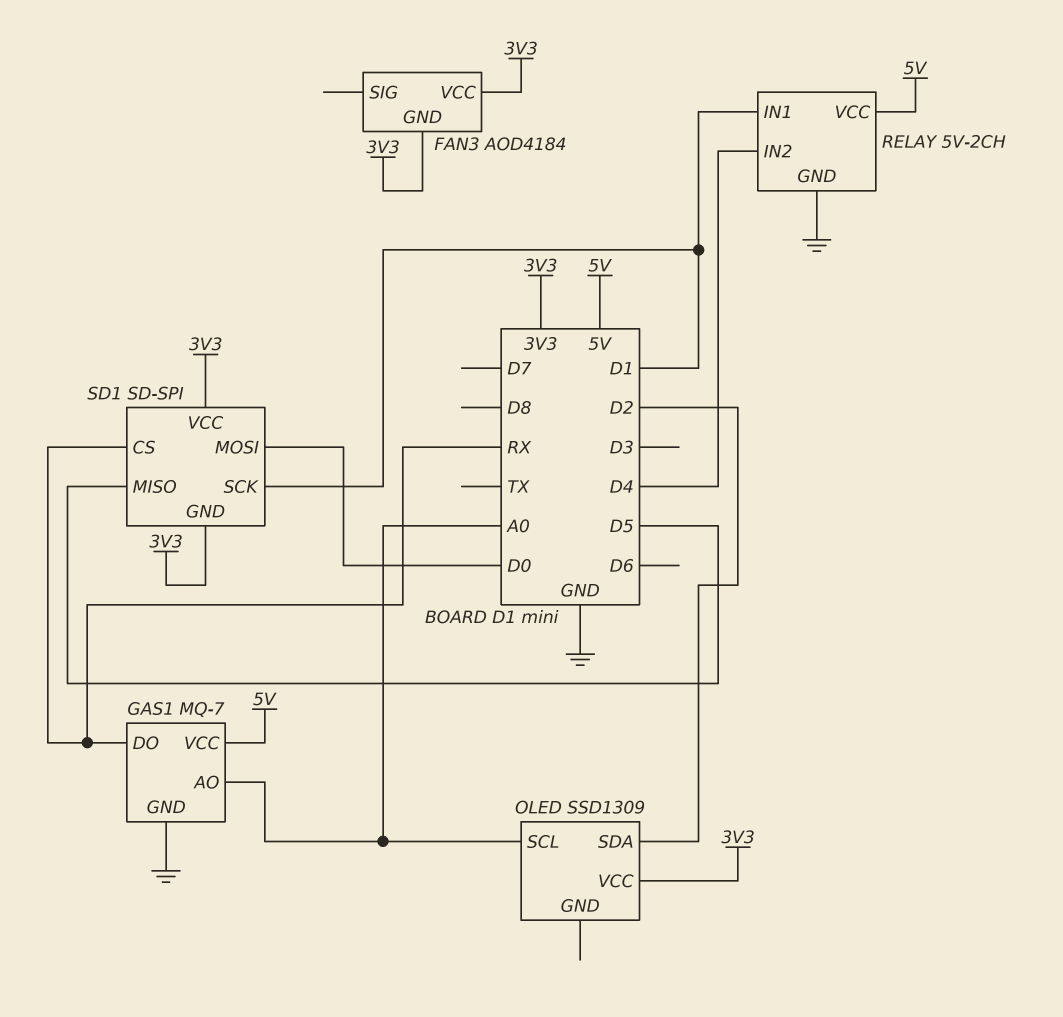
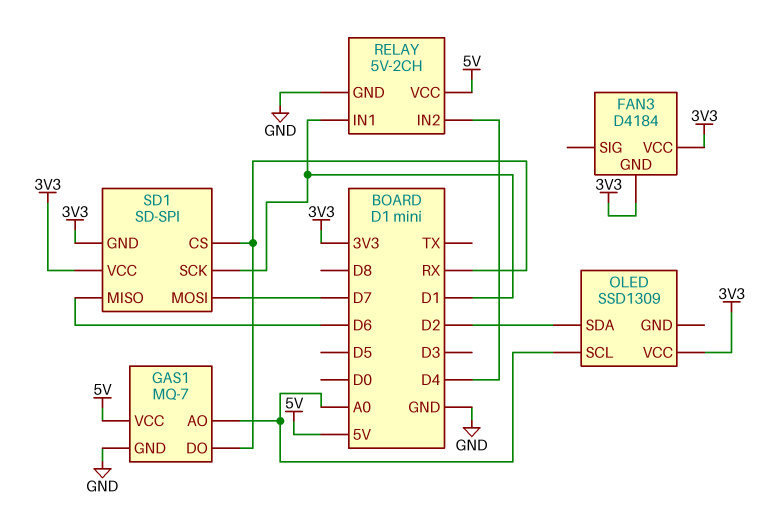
FAN3: AOD4184 -> D4184
SD1 pin MISO: D5 -> D6
SD1 pin MOSI: D0 -> D7

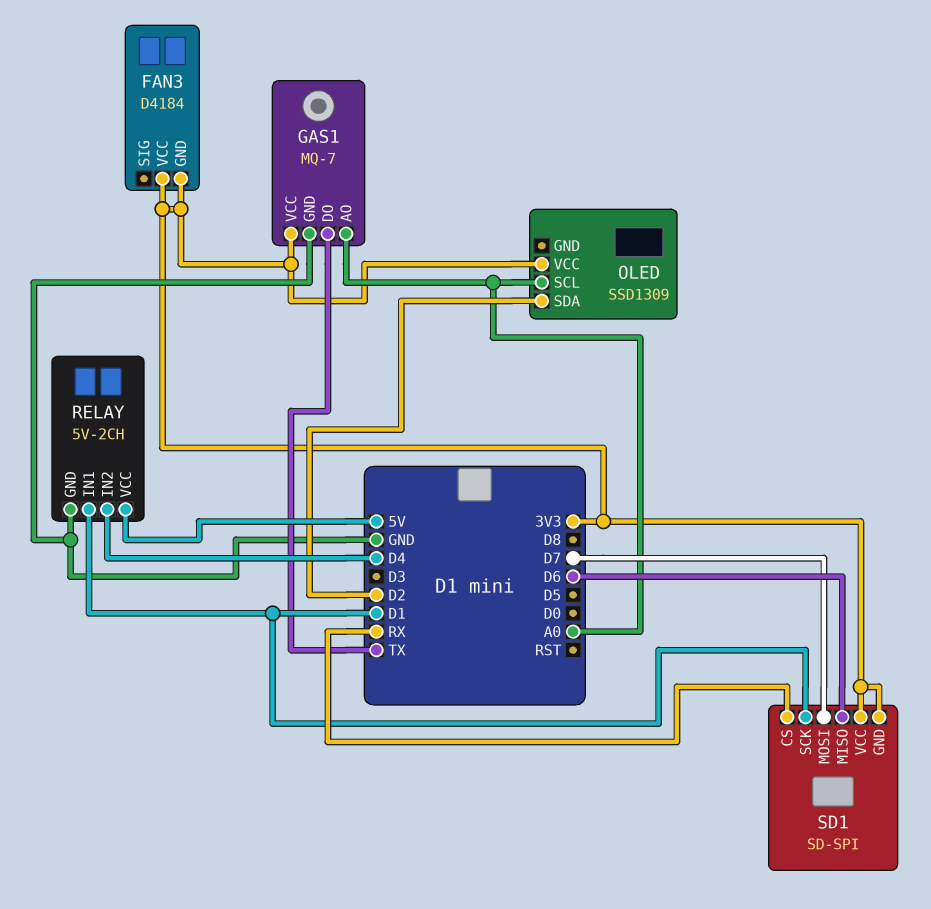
GAS1 pin DO: RX -> TX
GAS1 pin VCC: 5V -> 3V3

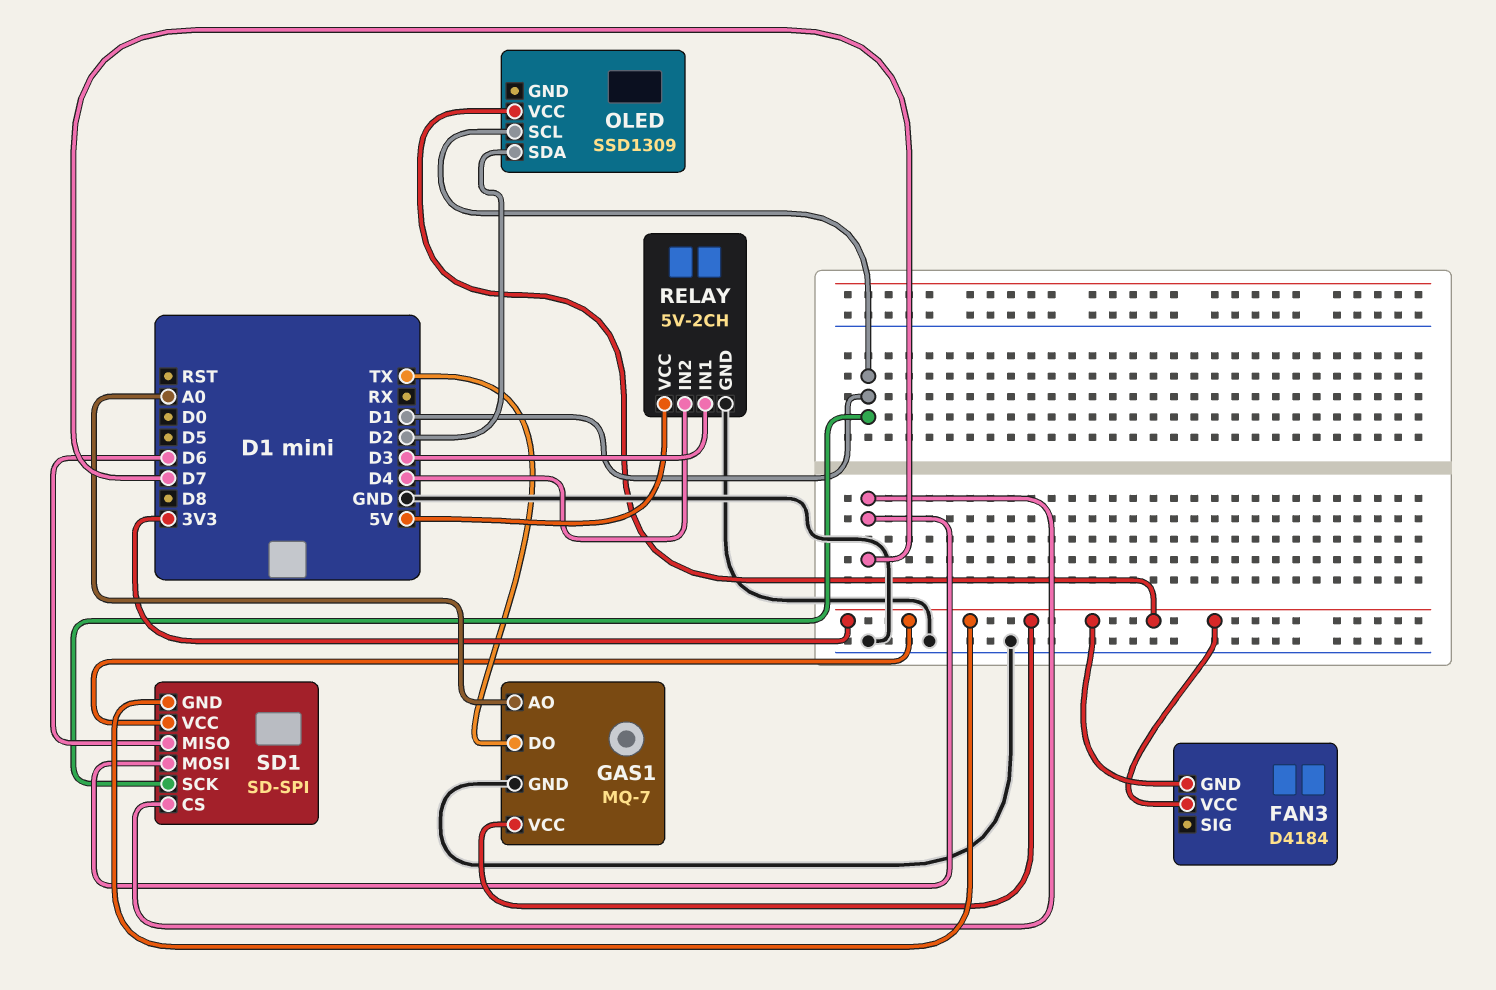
OLED pin SCL: A0 -> D1
RELAY pin IN1: D1 -> D3
SD1 pin CS: RX -> D7

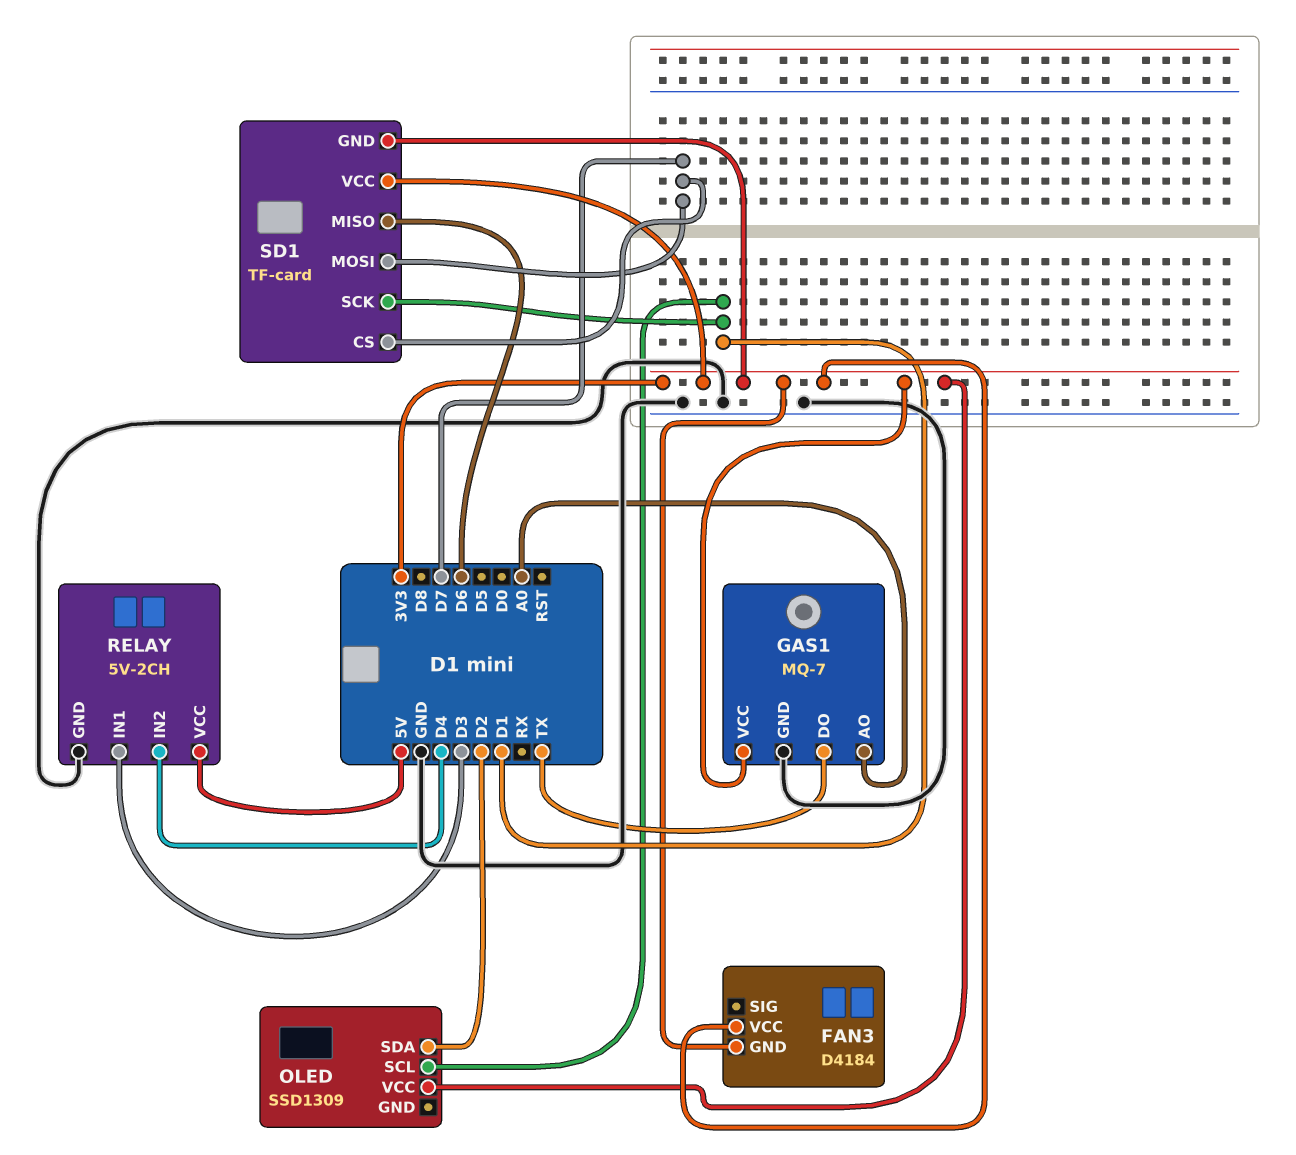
SD1: SD-SPI -> TF-card

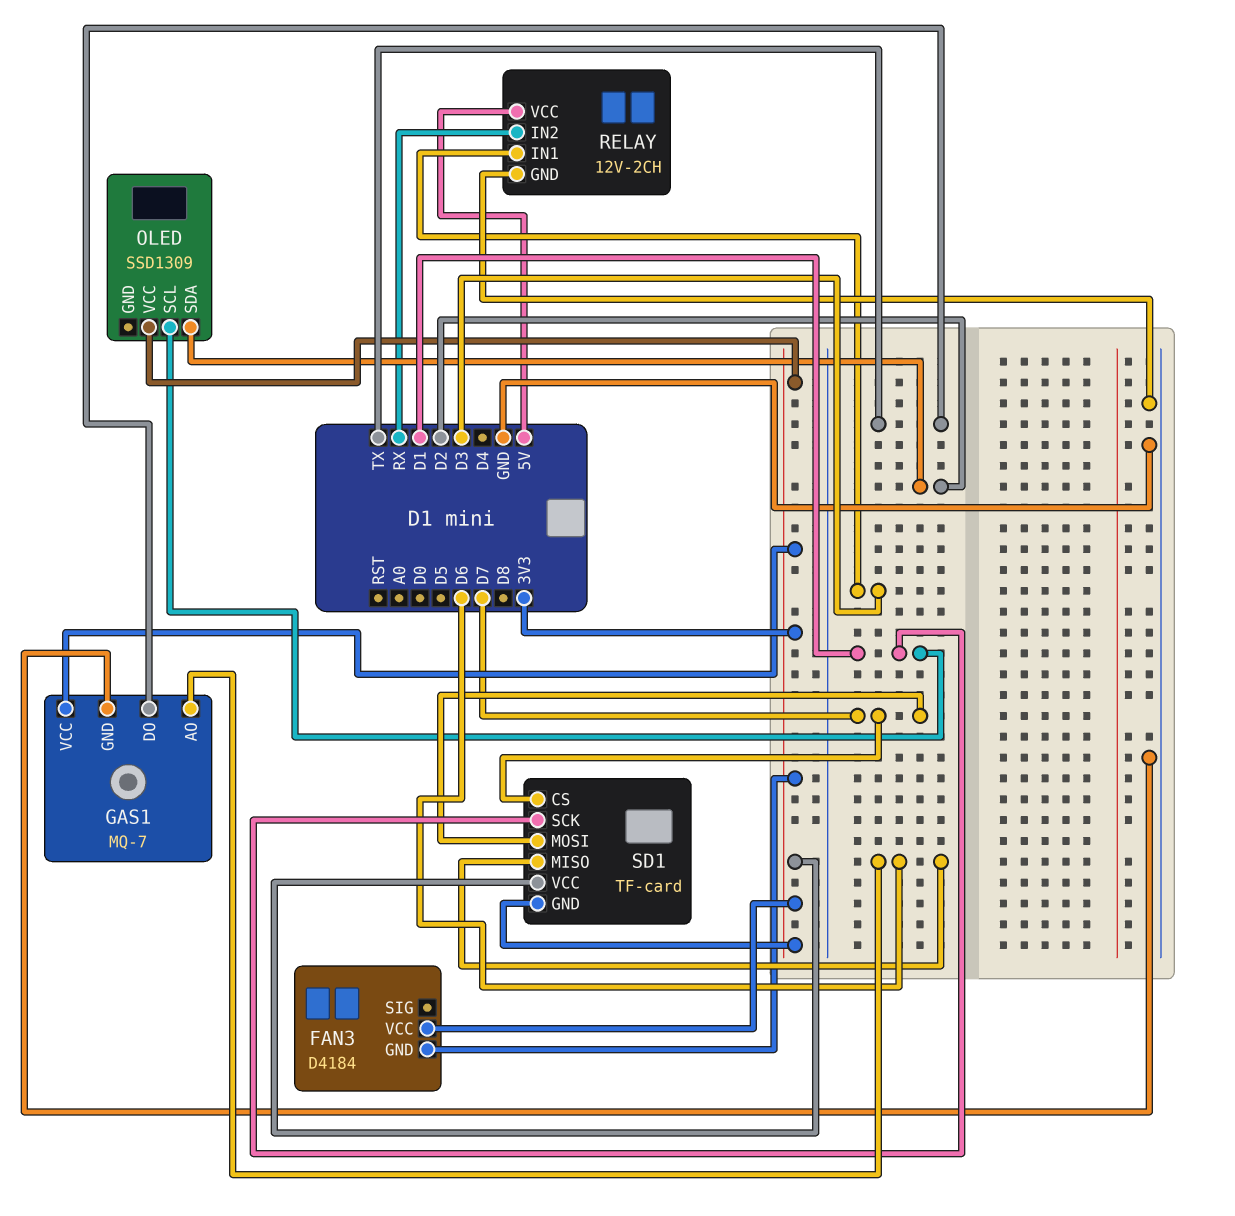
GAS1 pin AO: A0 -> D6
RELAY: 5V-2CH -> 12V-2CH
RELAY pin IN2: D4 -> RX

